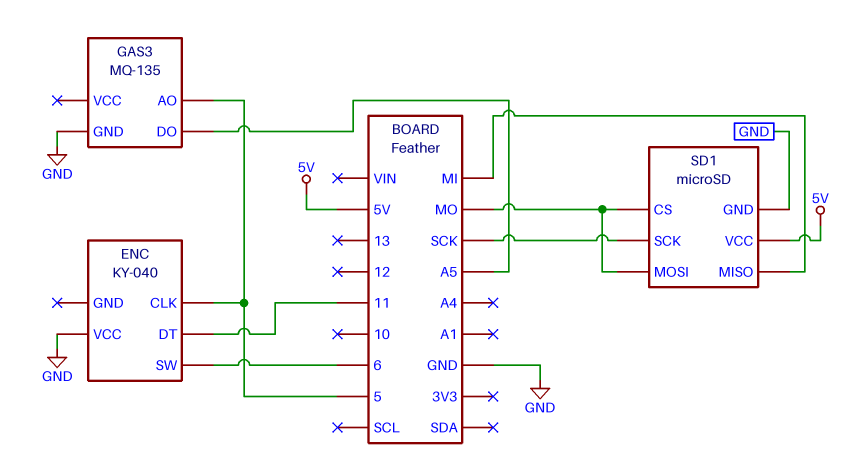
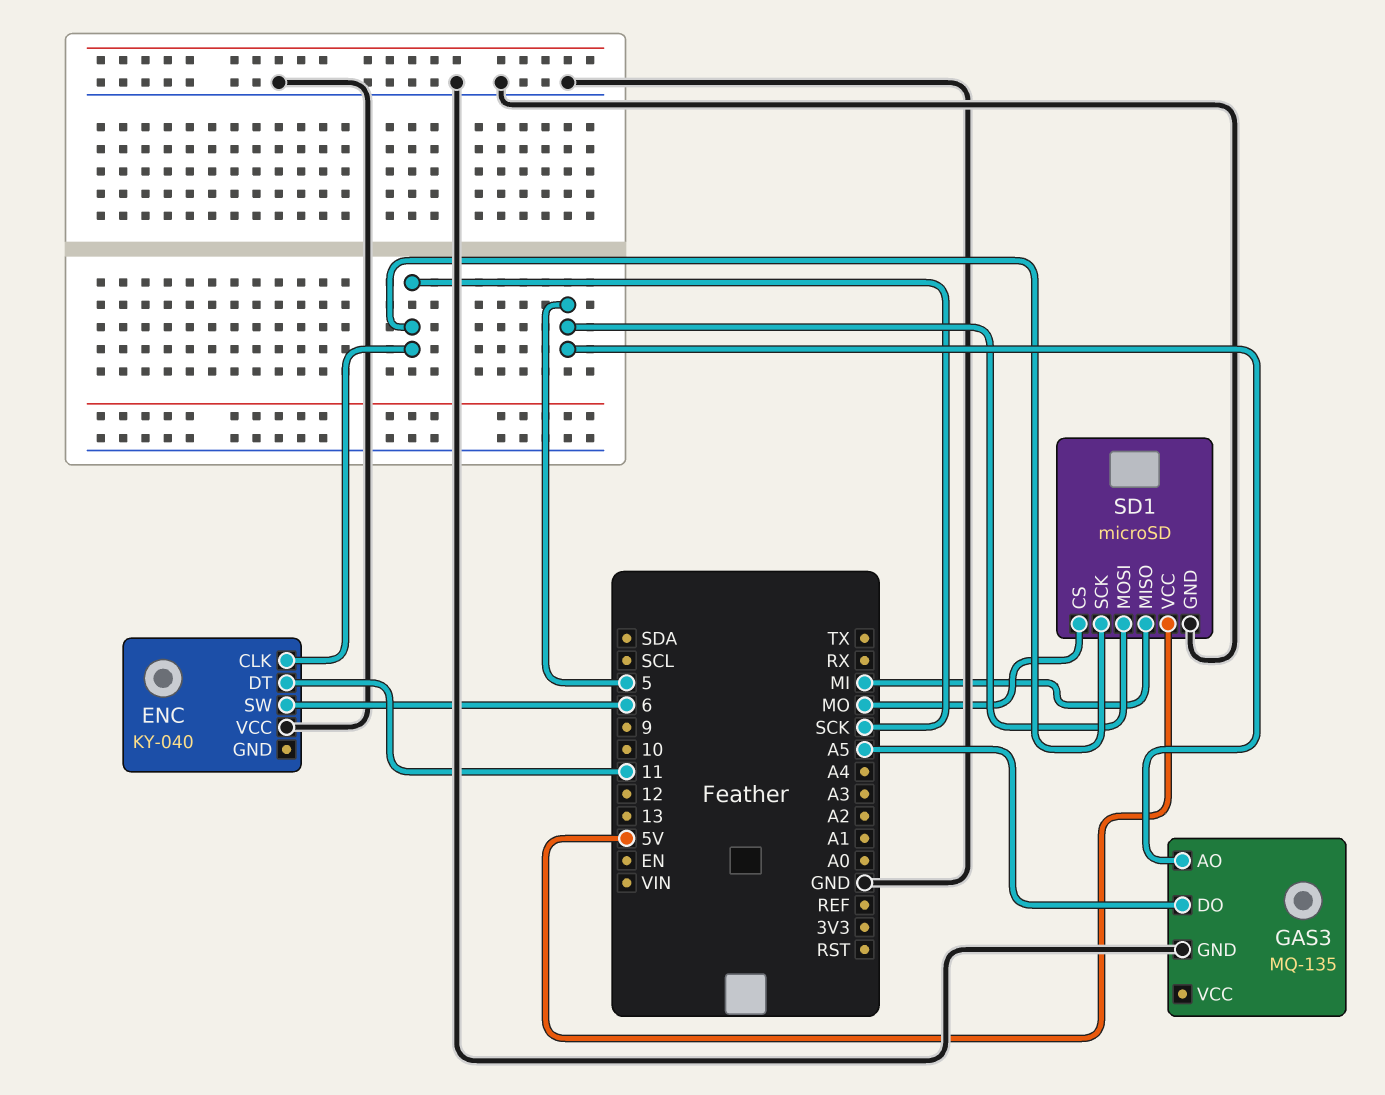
ENC pin CLK: 5 -> SCK
SD1 pin MOSI: MO -> 5

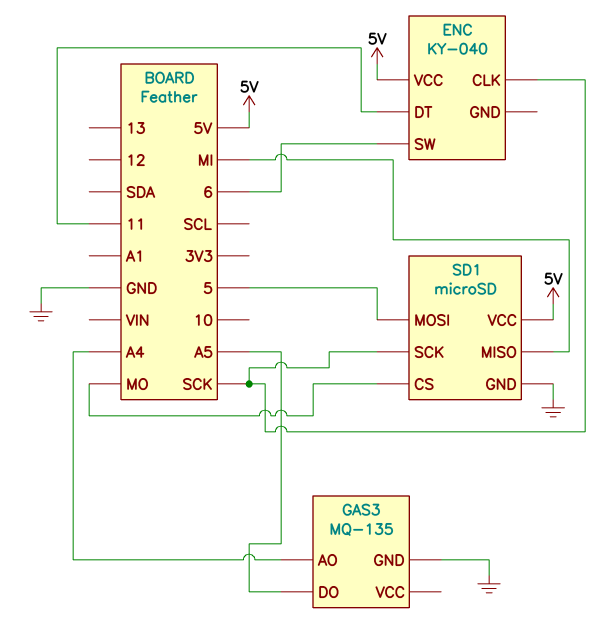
ENC pin VCC: GND -> 5V
GAS3 pin AO: 5 -> A4

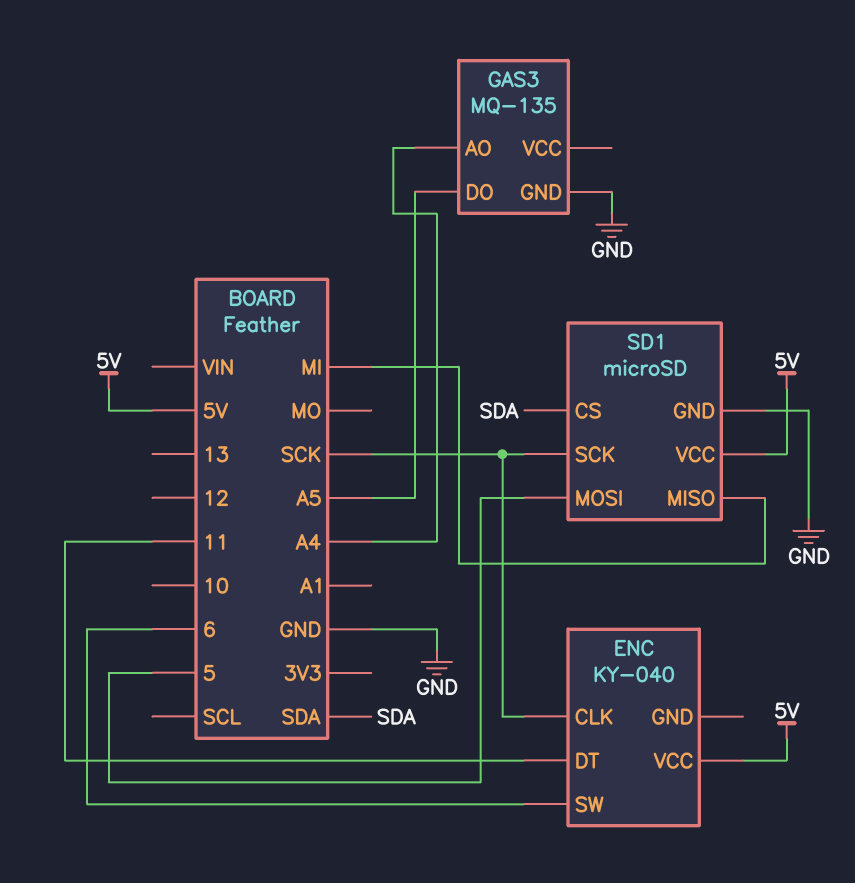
SD1 pin CS: MO -> SDA

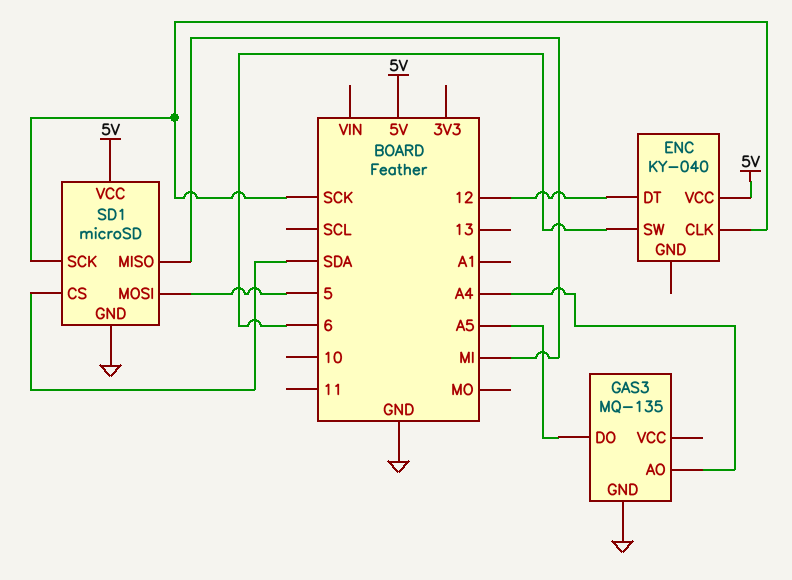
ENC pin DT: 11 -> 12

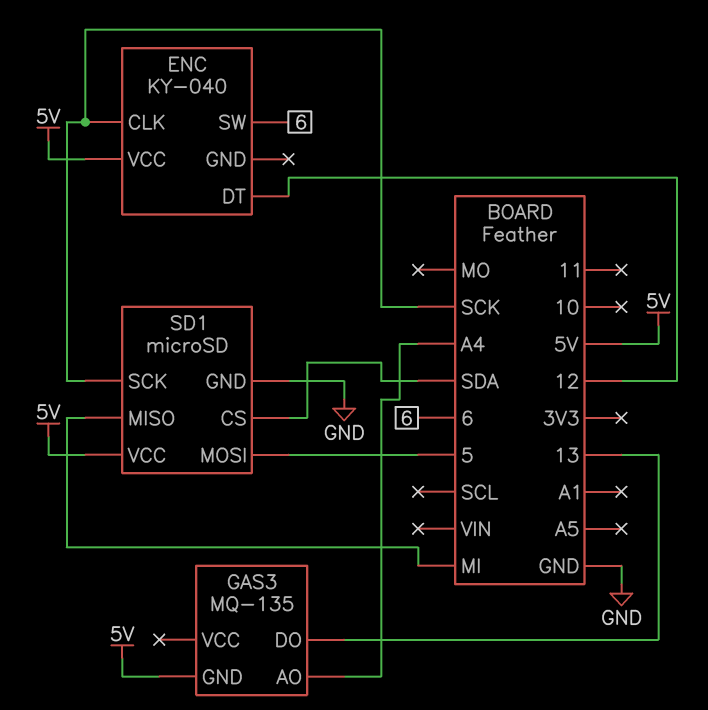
GAS3 pin DO: A5 -> 13
GAS3 pin GND: GND -> 5V

